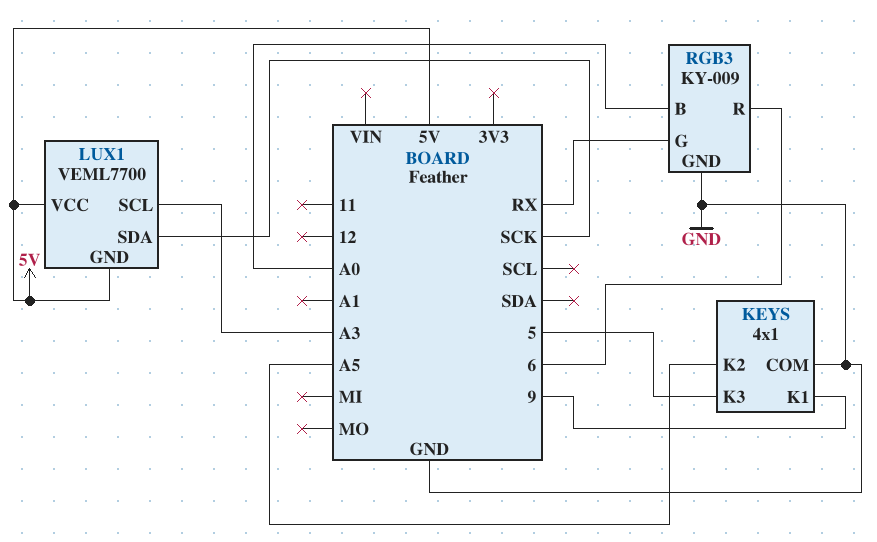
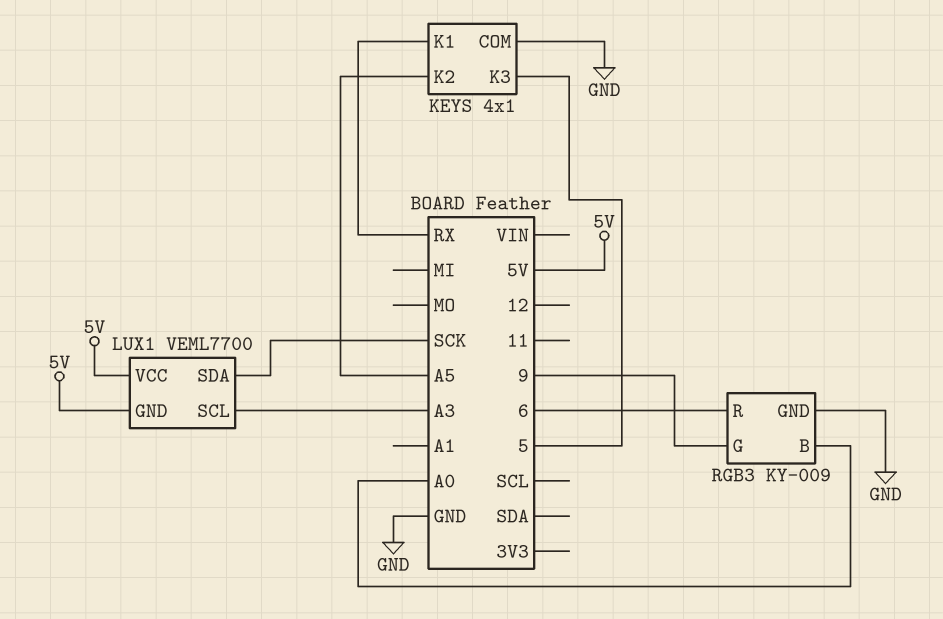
KEYS pin K1: 9 -> RX
RGB3 pin G: RX -> 9

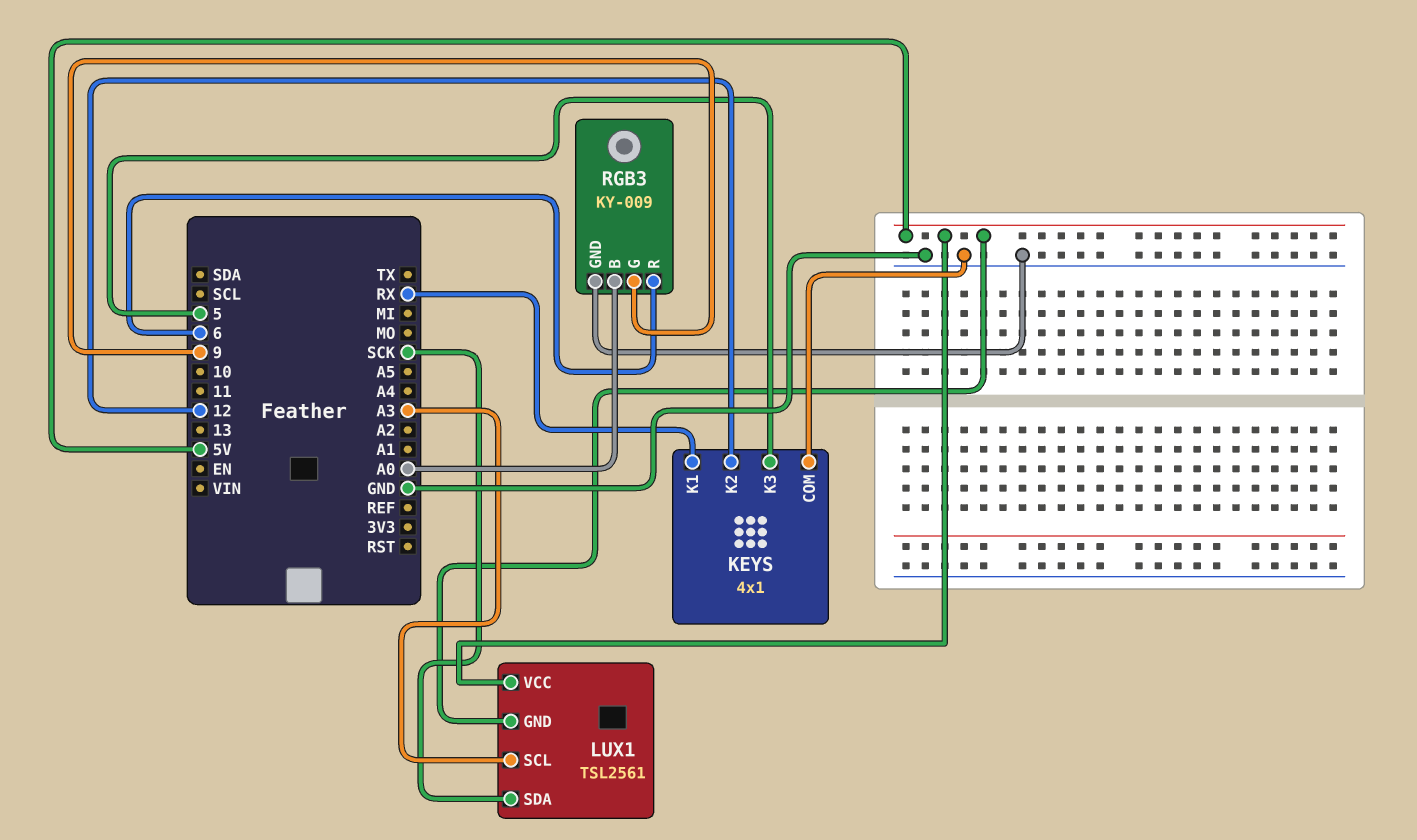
KEYS pin K2: A5 -> 12
LUX1: VEML7700 -> TSL2561

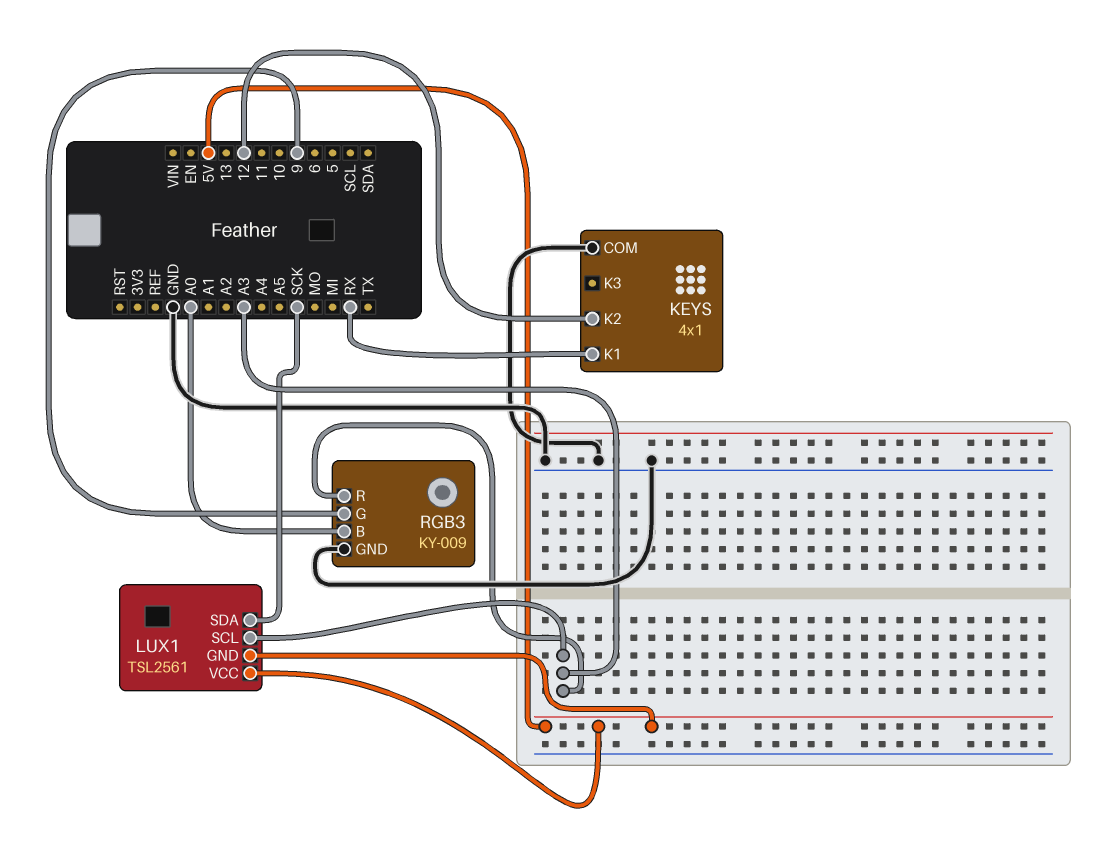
KEYS pin K3: 5 -> none
RGB3 pin R: 6 -> A3

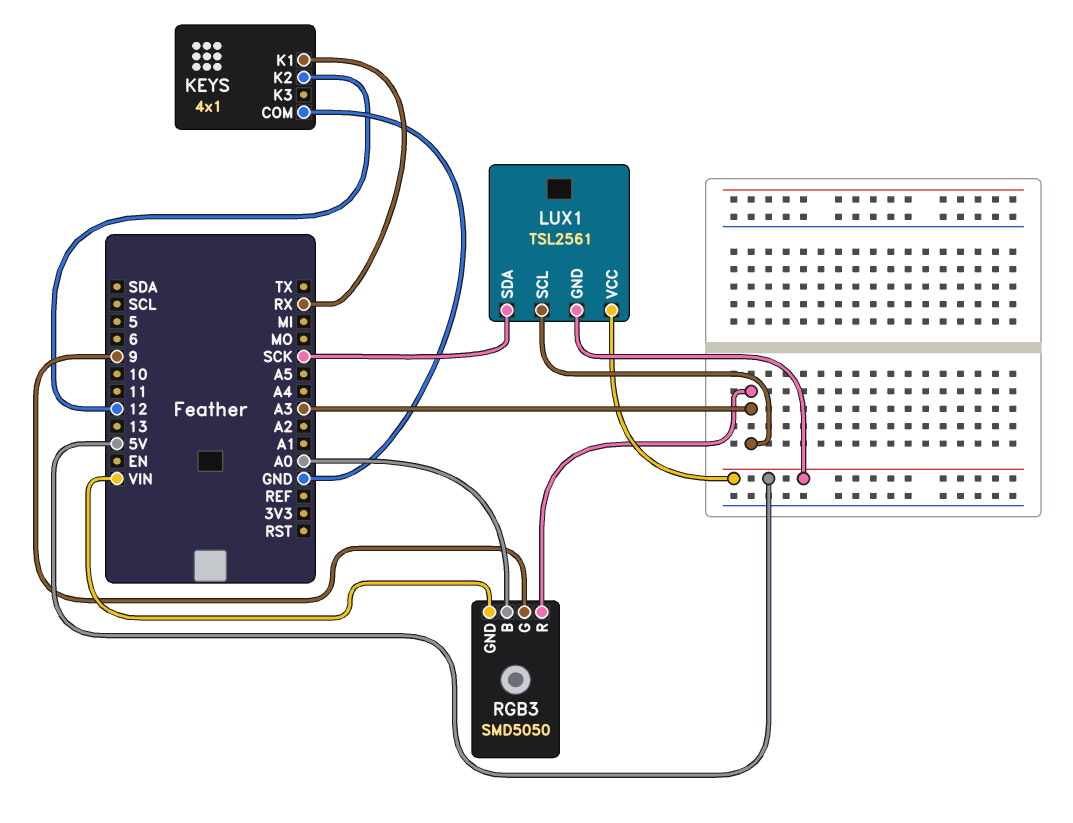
RGB3: KY-009 -> SMD5050
RGB3 pin GND: GND -> VIN

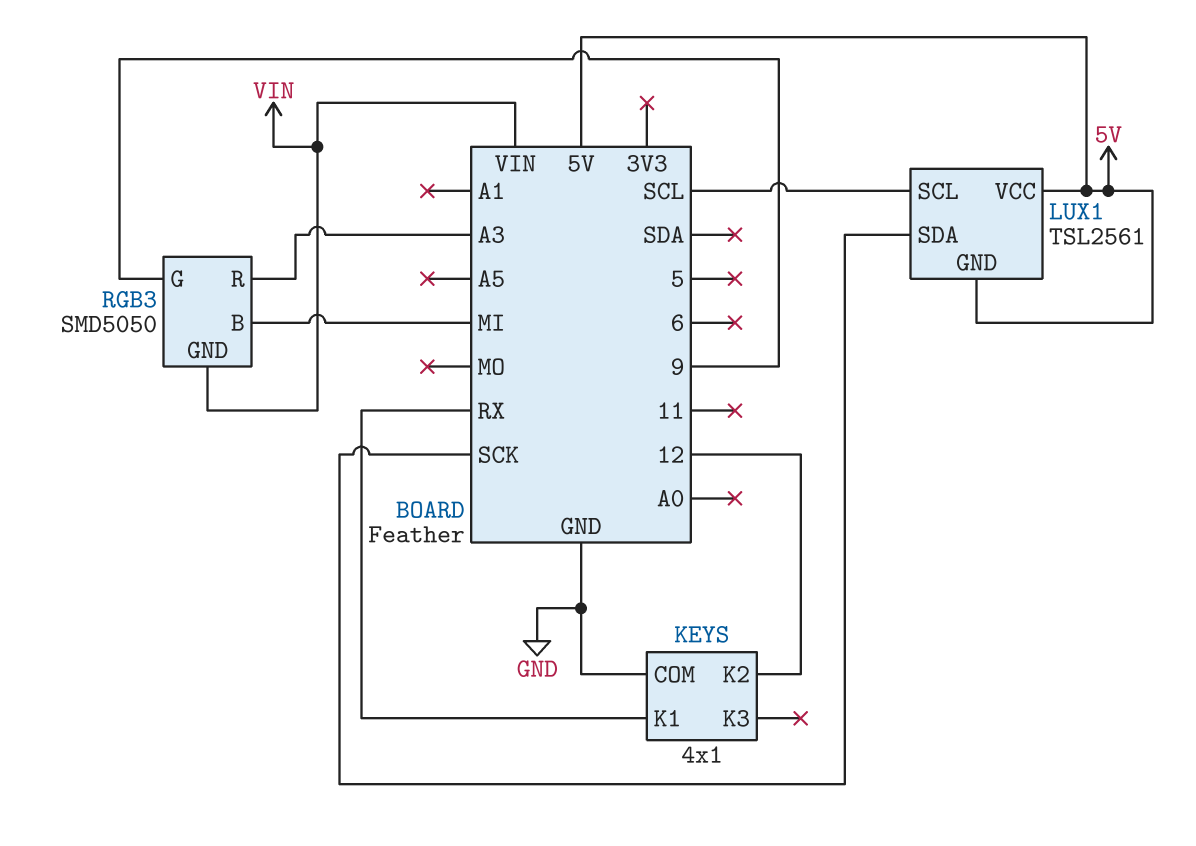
LUX1 pin SCL: A3 -> SCL
RGB3 pin B: A0 -> MI

